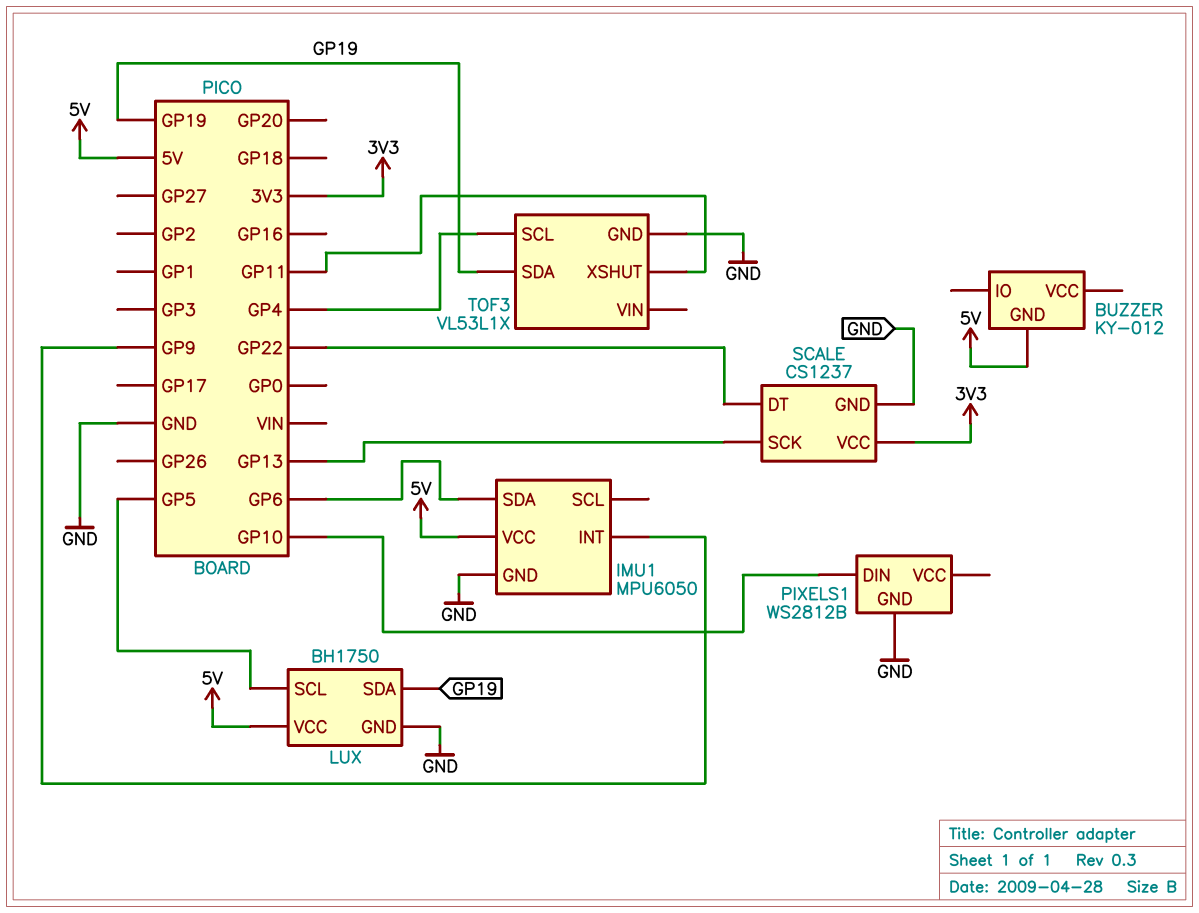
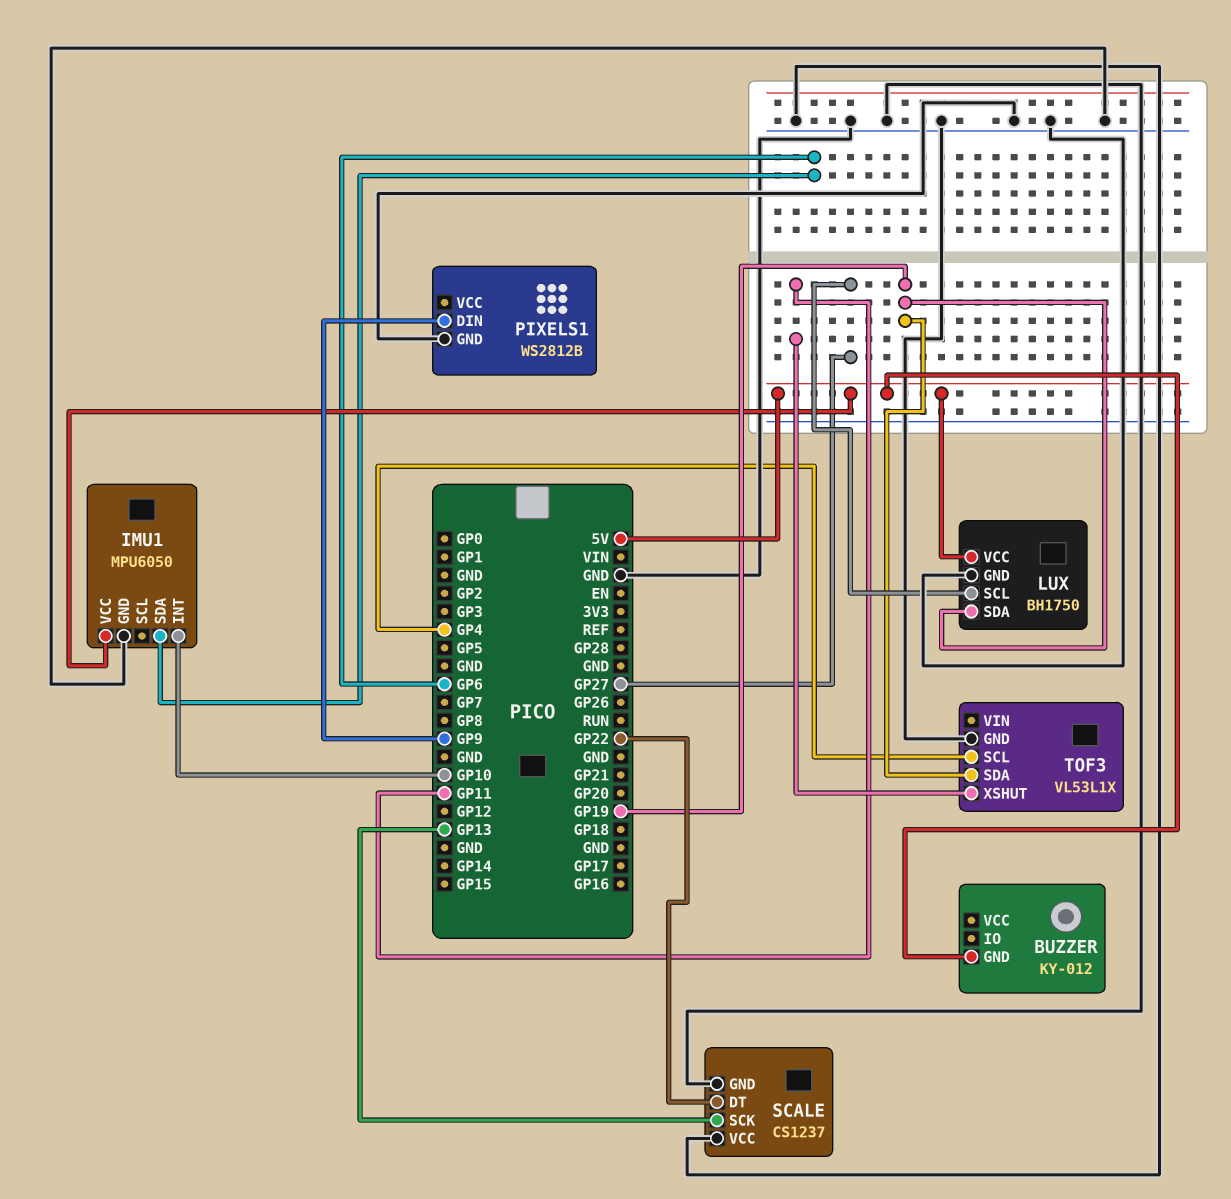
IMU1 pin INT: GP9 -> GP10
LUX pin SCL: GP5 -> GP27
PIXELS1 pin DIN: GP10 -> GP9
SCALE pin VCC: 3V3 -> GND

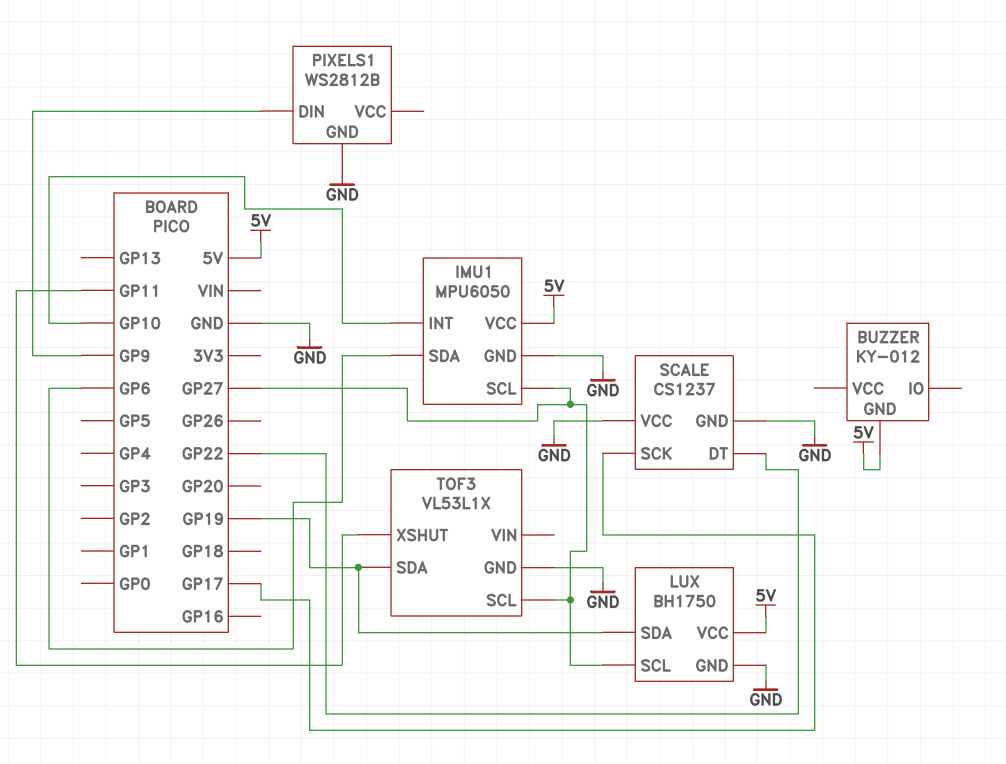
IMU1 pin SCL: none -> GP27
SCALE pin SCK: GP13 -> GP17
TOF3 pin SCL: GP4 -> GP27

